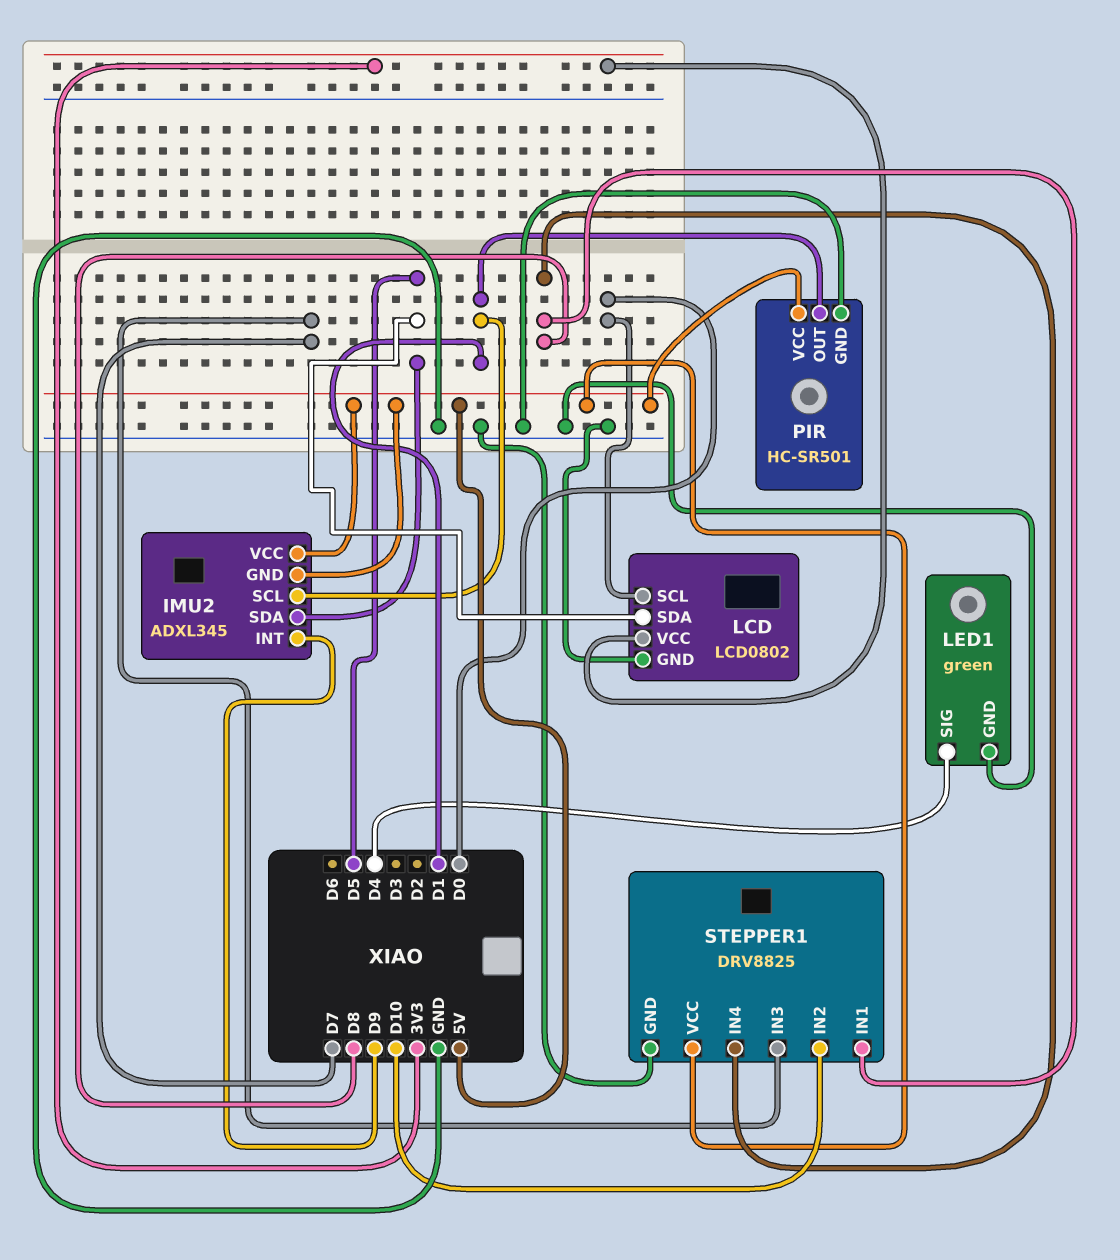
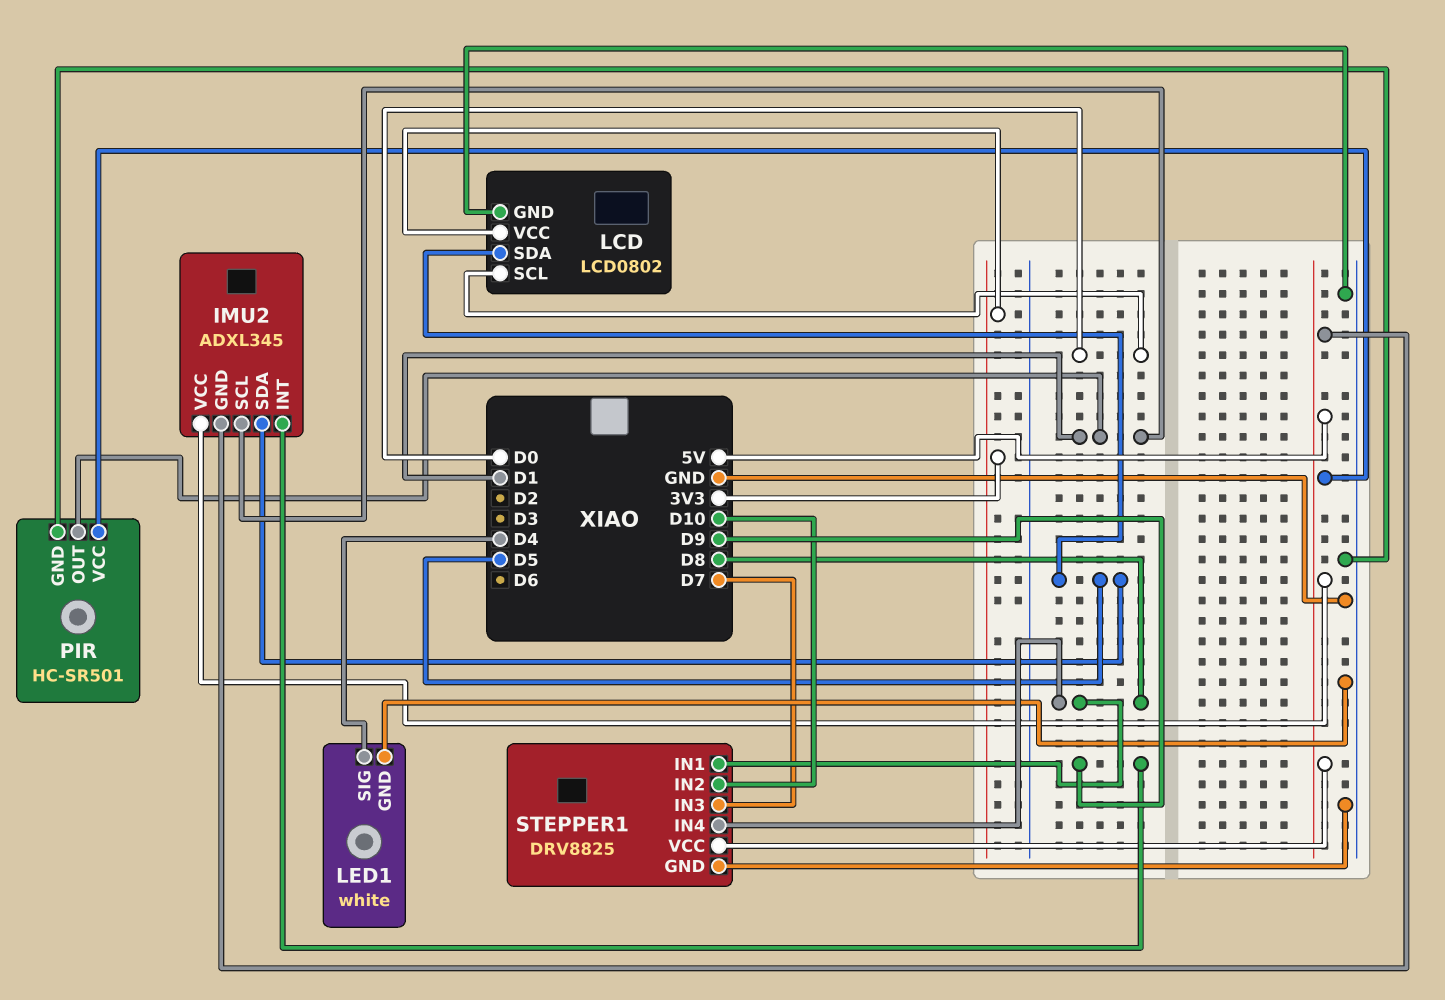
LED1: green -> white

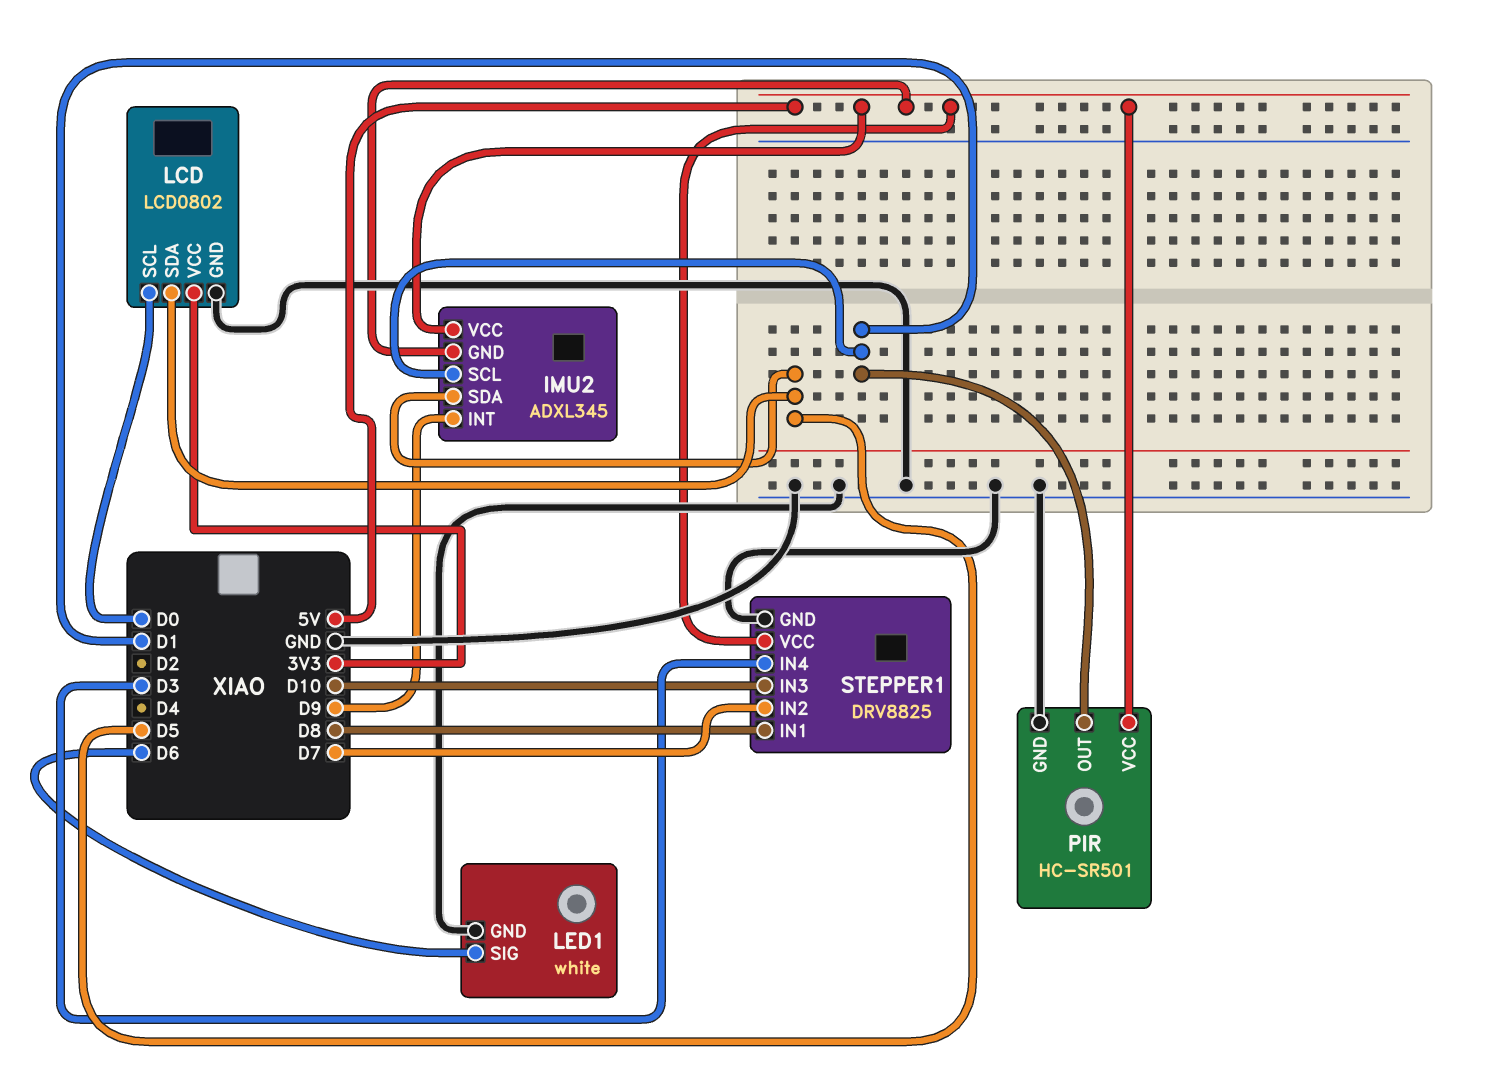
LED1 pin SIG: D4 -> D6
STEPPER1 pin IN2: D10 -> D7
STEPPER1 pin IN3: D7 -> D10
STEPPER1 pin IN4: D8 -> D3

